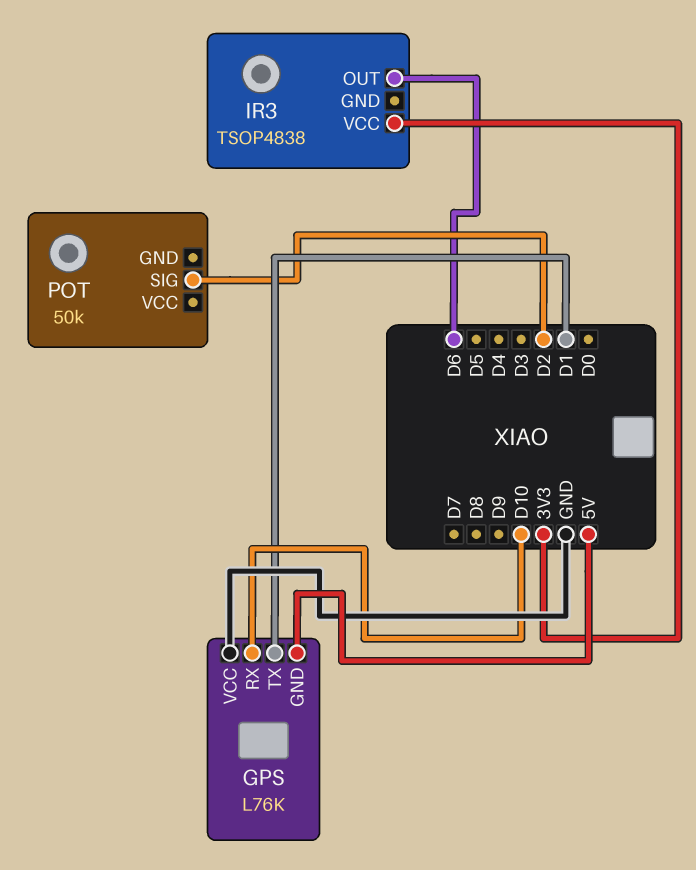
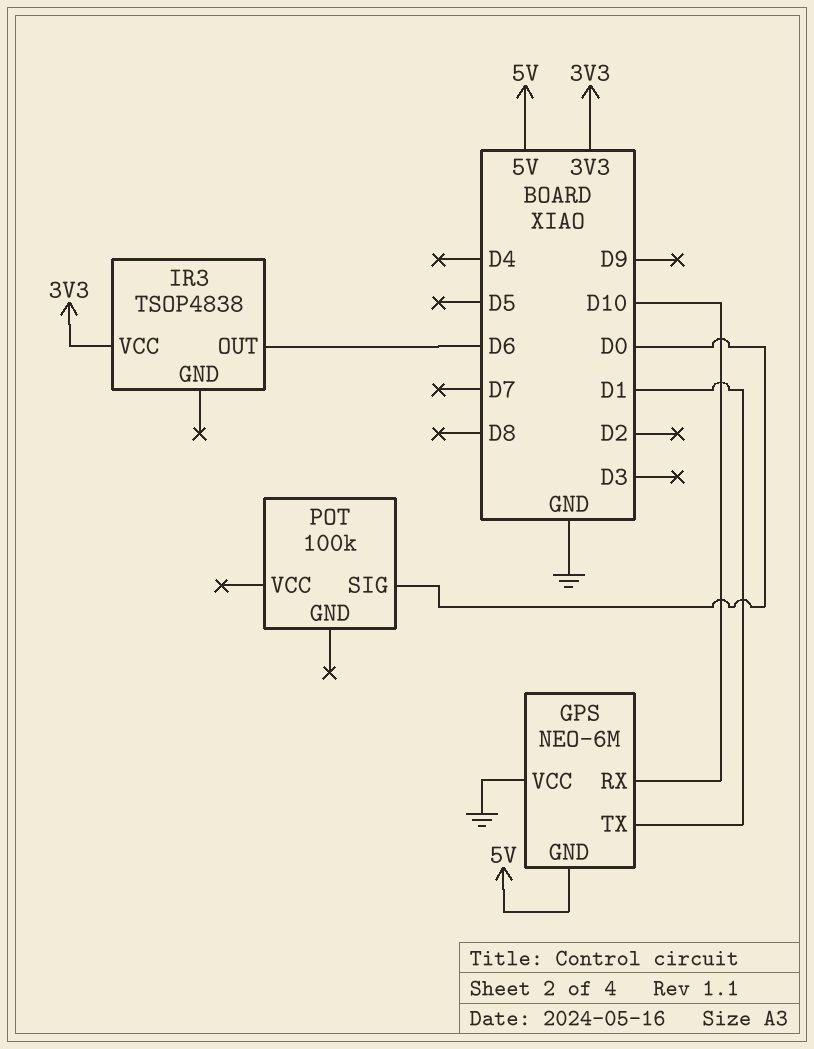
GPS: L76K -> NEO-6M
POT: 50k -> 100k
POT pin SIG: D2 -> D0

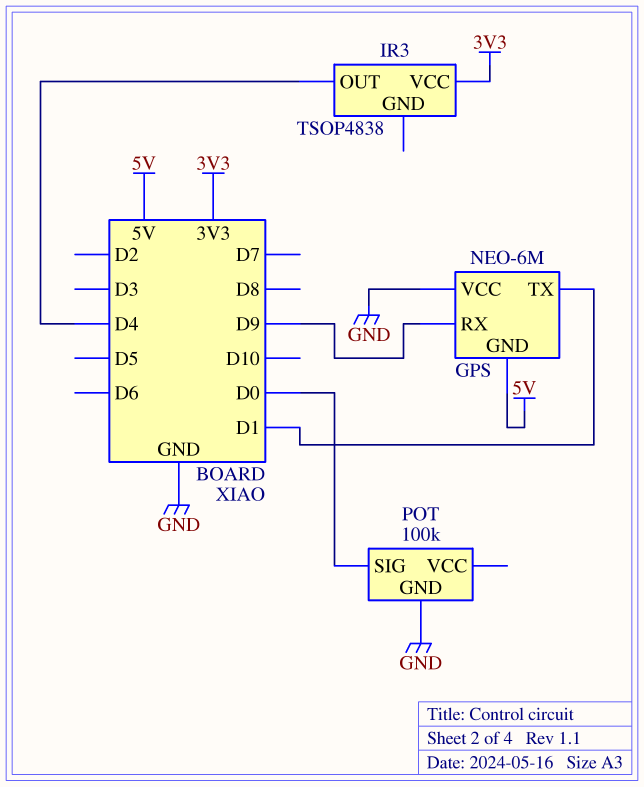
GPS pin RX: D10 -> D9
IR3 pin OUT: D6 -> D4
POT pin GND: none -> GND

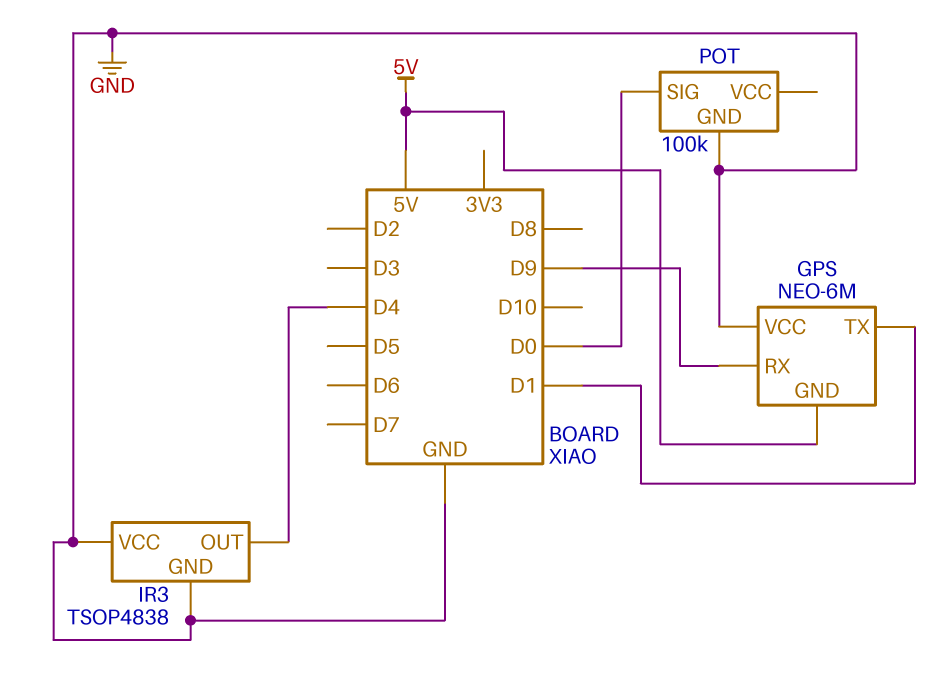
IR3 pin GND: none -> GND
IR3 pin VCC: 3V3 -> GND

